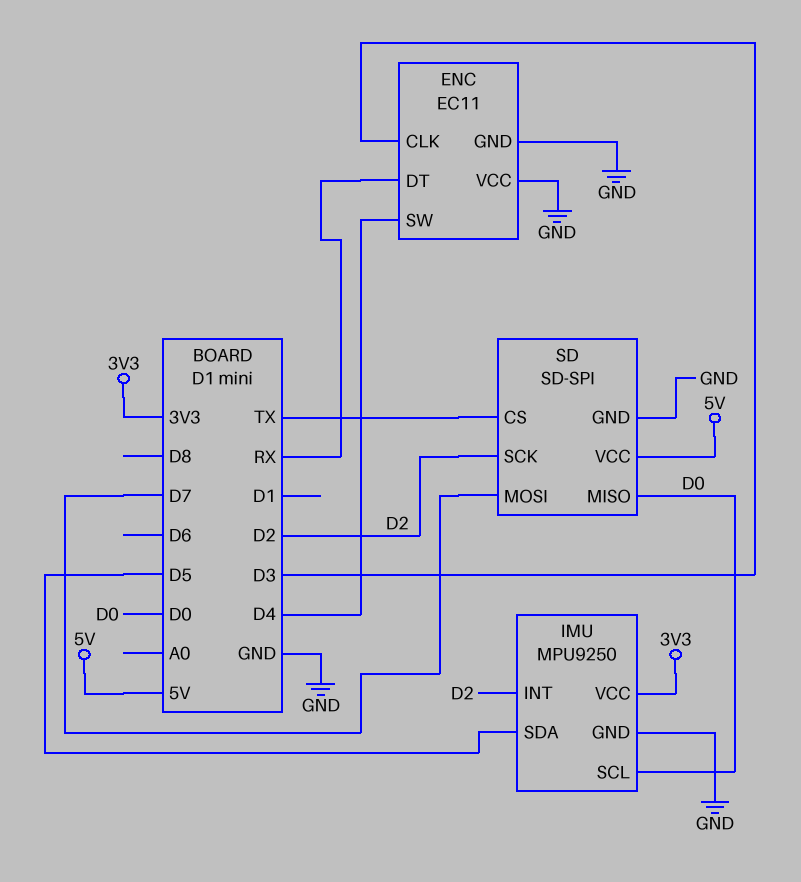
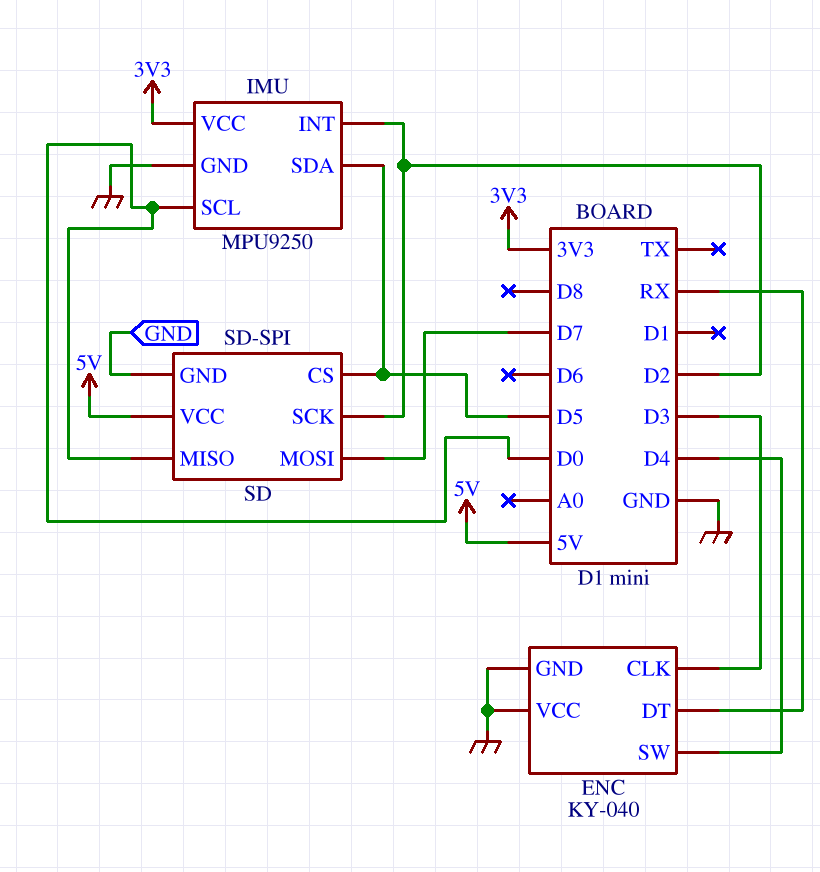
ENC: EC11 -> KY-040
SD pin CS: TX -> D5

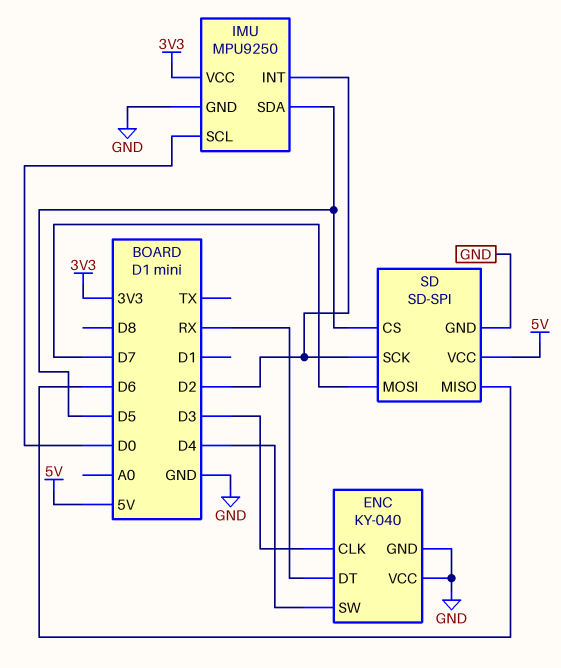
SD pin MISO: D0 -> D6

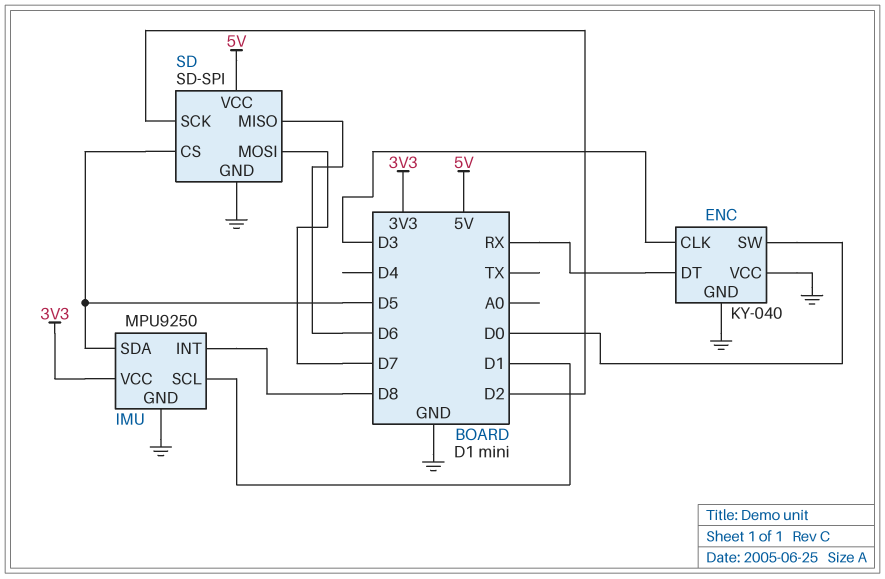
ENC pin SW: D4 -> D0
IMU pin INT: D2 -> D8
IMU pin SCL: D0 -> D1

